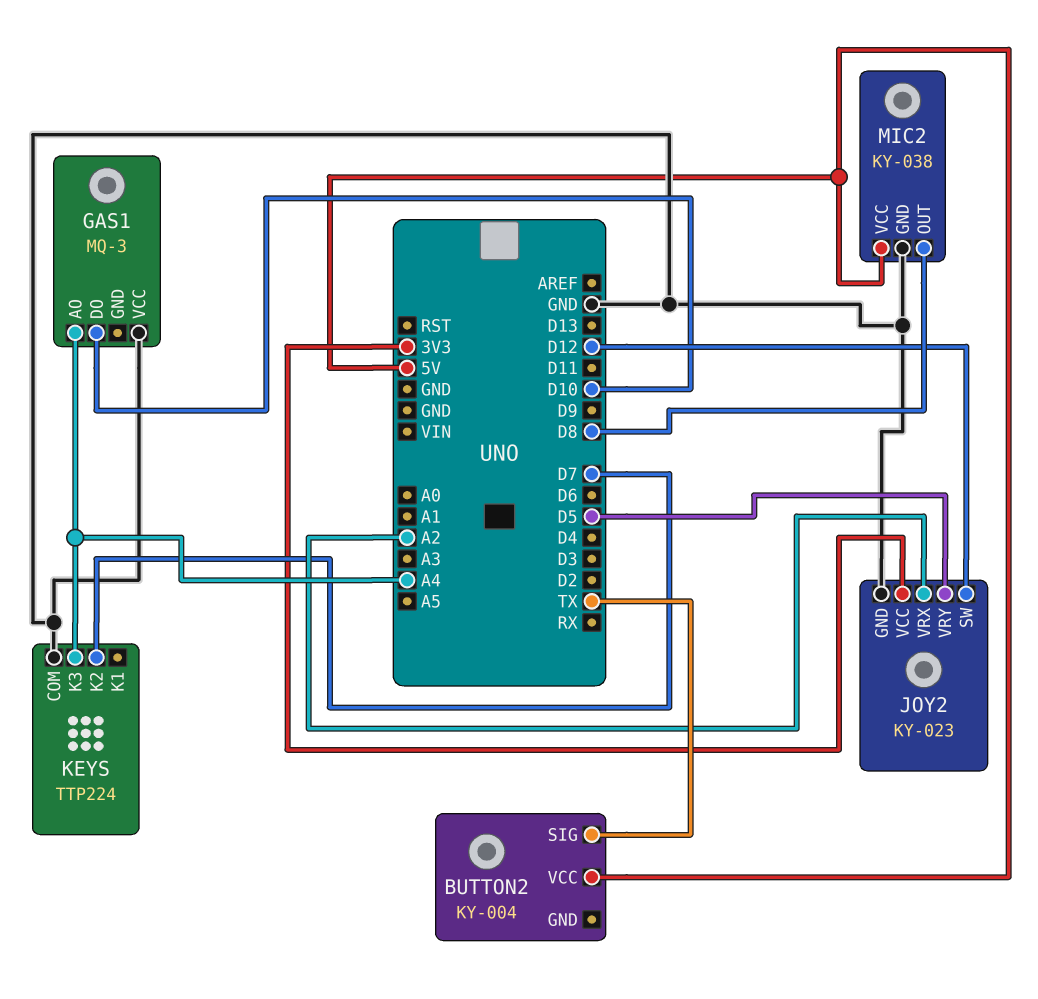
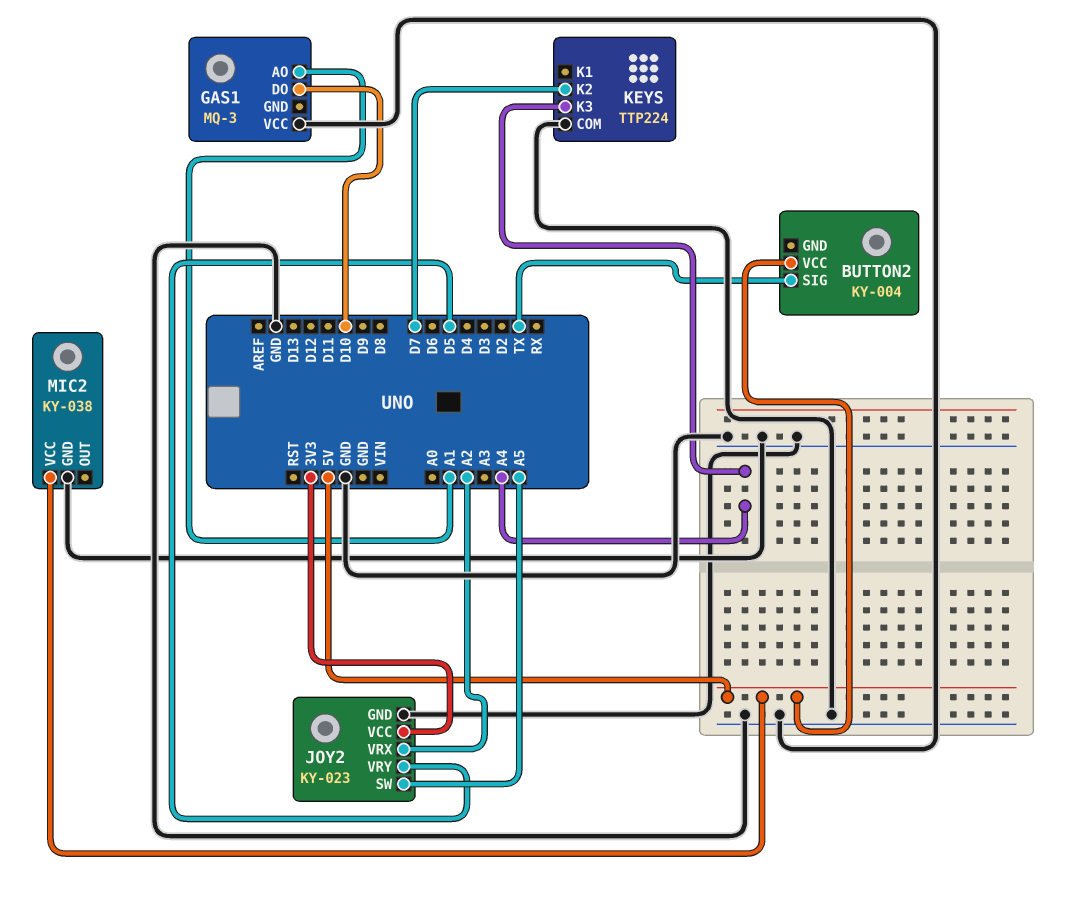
GAS1 pin AO: A4 -> A1
JOY2 pin SW: D12 -> A5
MIC2 pin OUT: D8 -> none

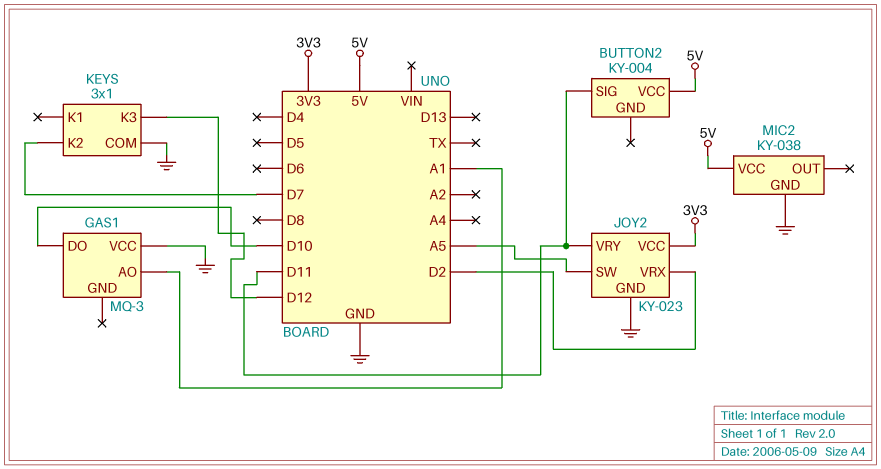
BUTTON2 pin SIG: TX -> D11
JOY2 pin VRX: A2 -> D2
JOY2 pin VRY: D5 -> D11
KEYS: TTP224 -> 3x1
KEYS pin K3: A4 -> D12

